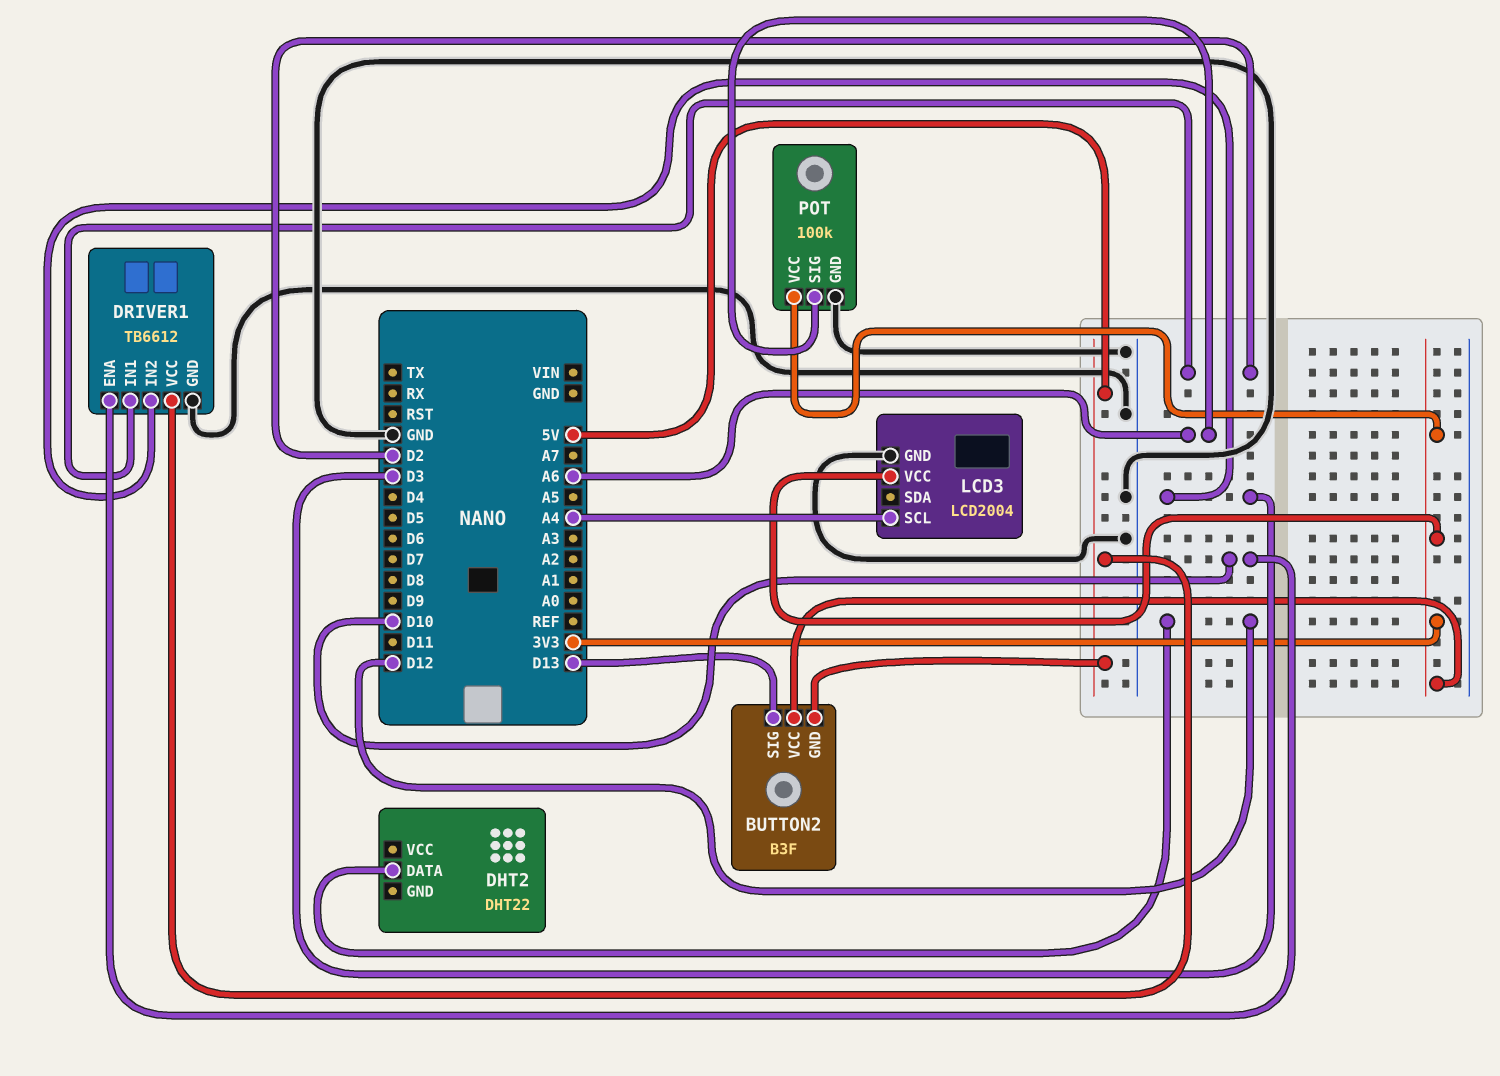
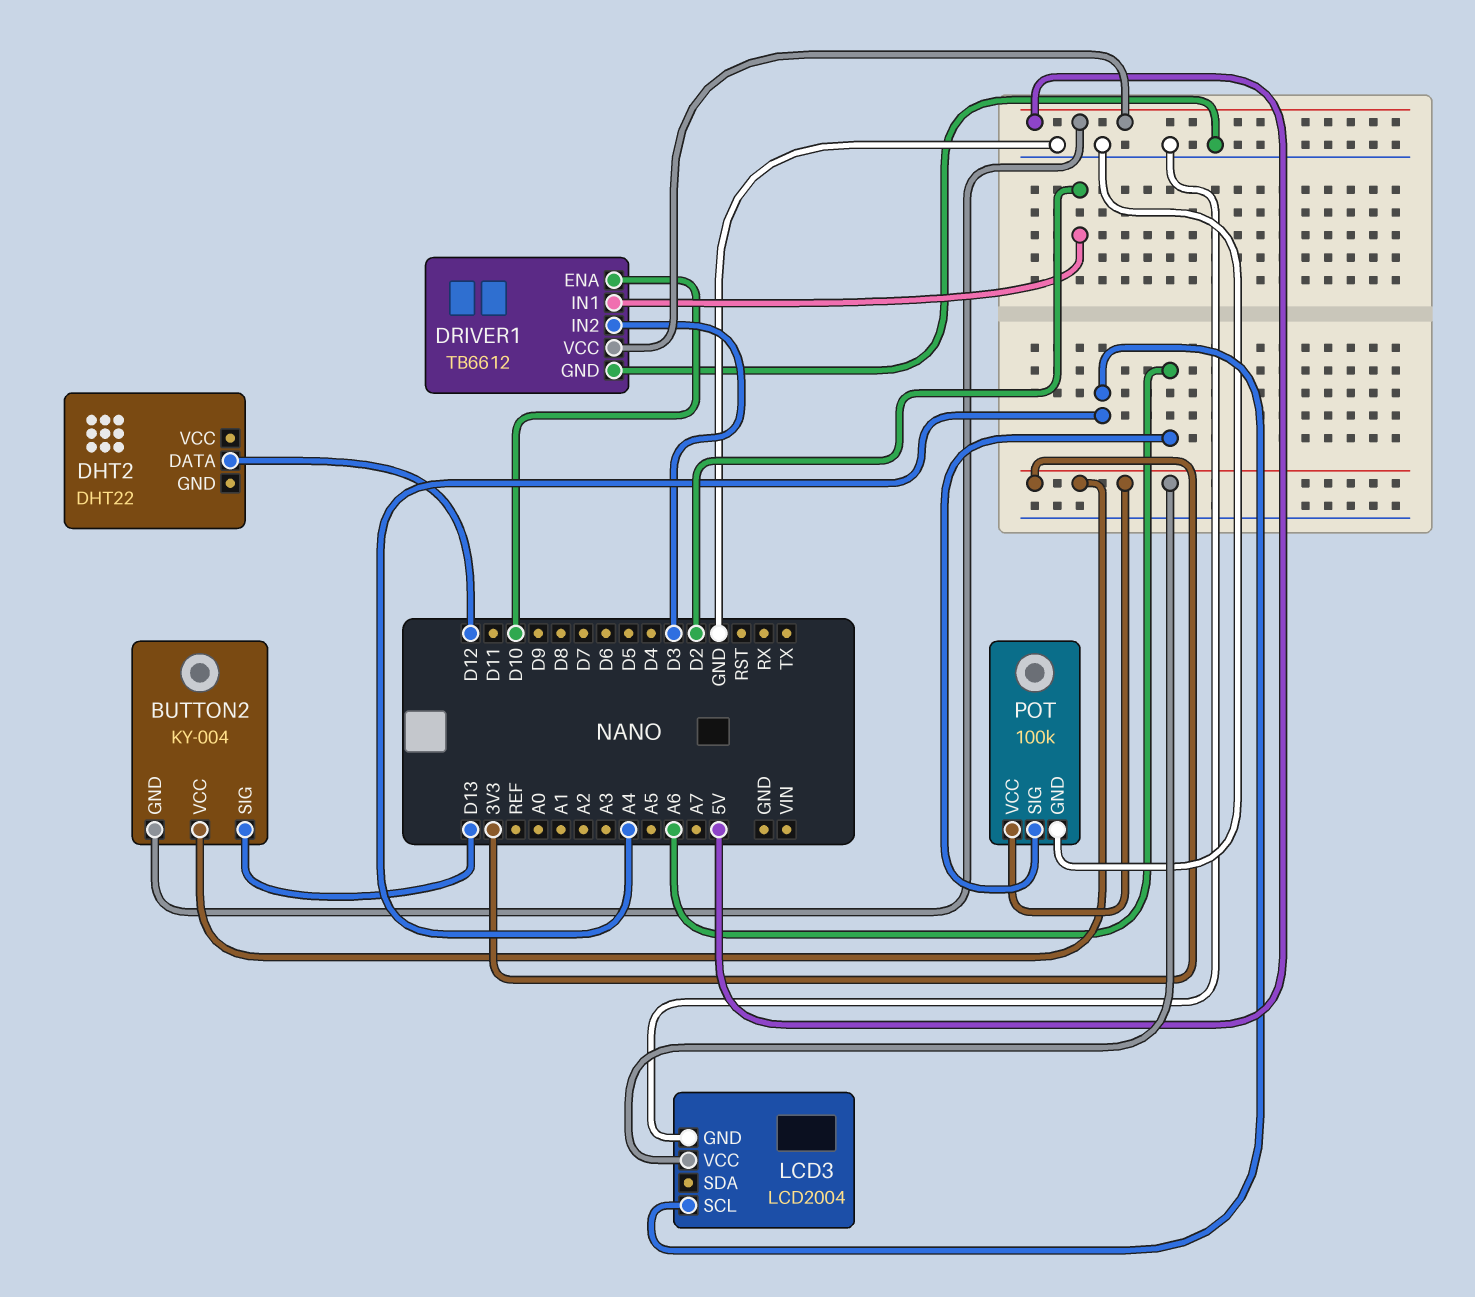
BUTTON2: B3F -> KY-004

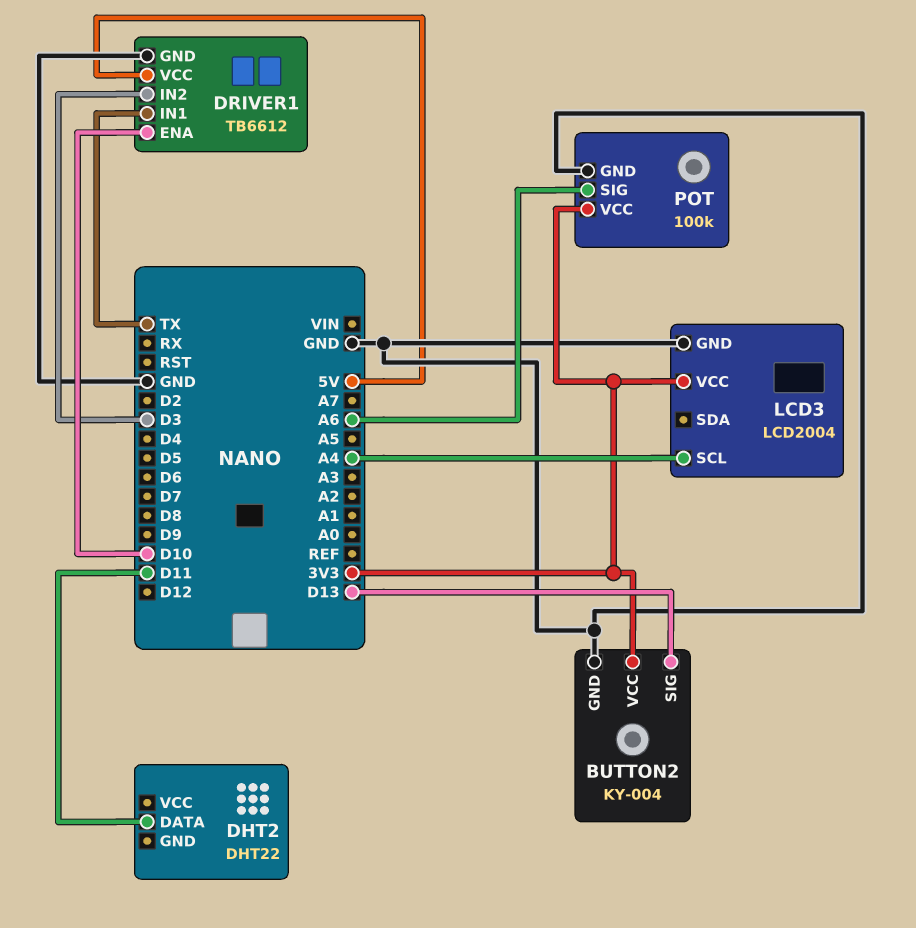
BUTTON2 pin GND: 5V -> GND
DHT2 pin DATA: D12 -> D11
DRIVER1 pin IN1: D2 -> TX

